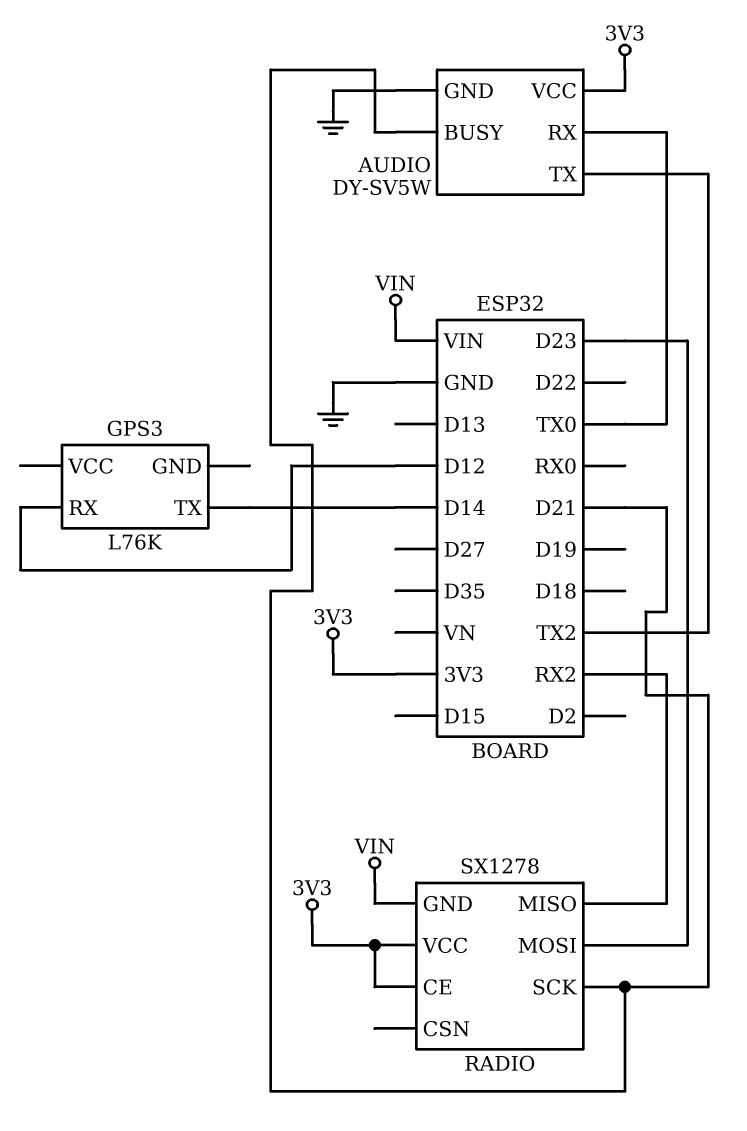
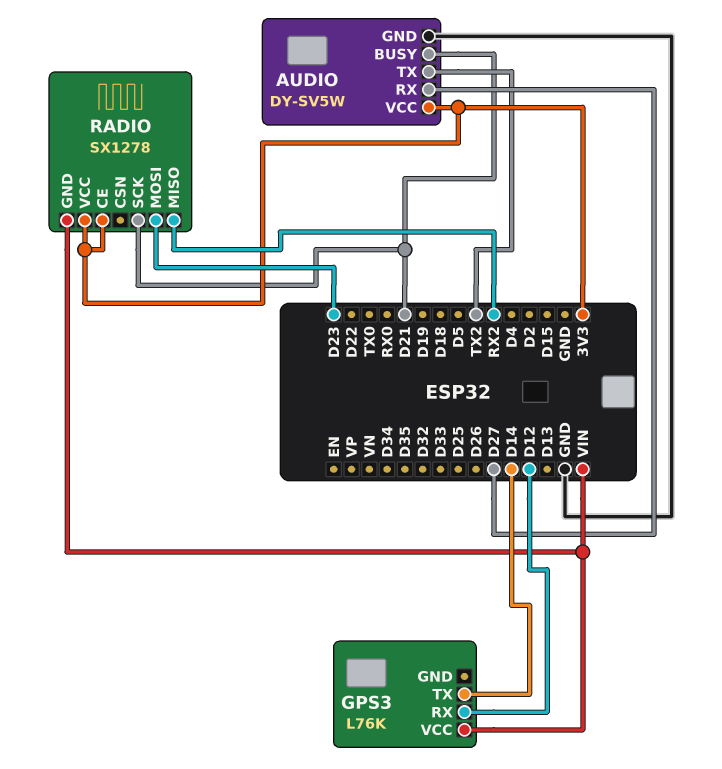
AUDIO pin RX: TX0 -> D27
GPS3 pin VCC: none -> VIN

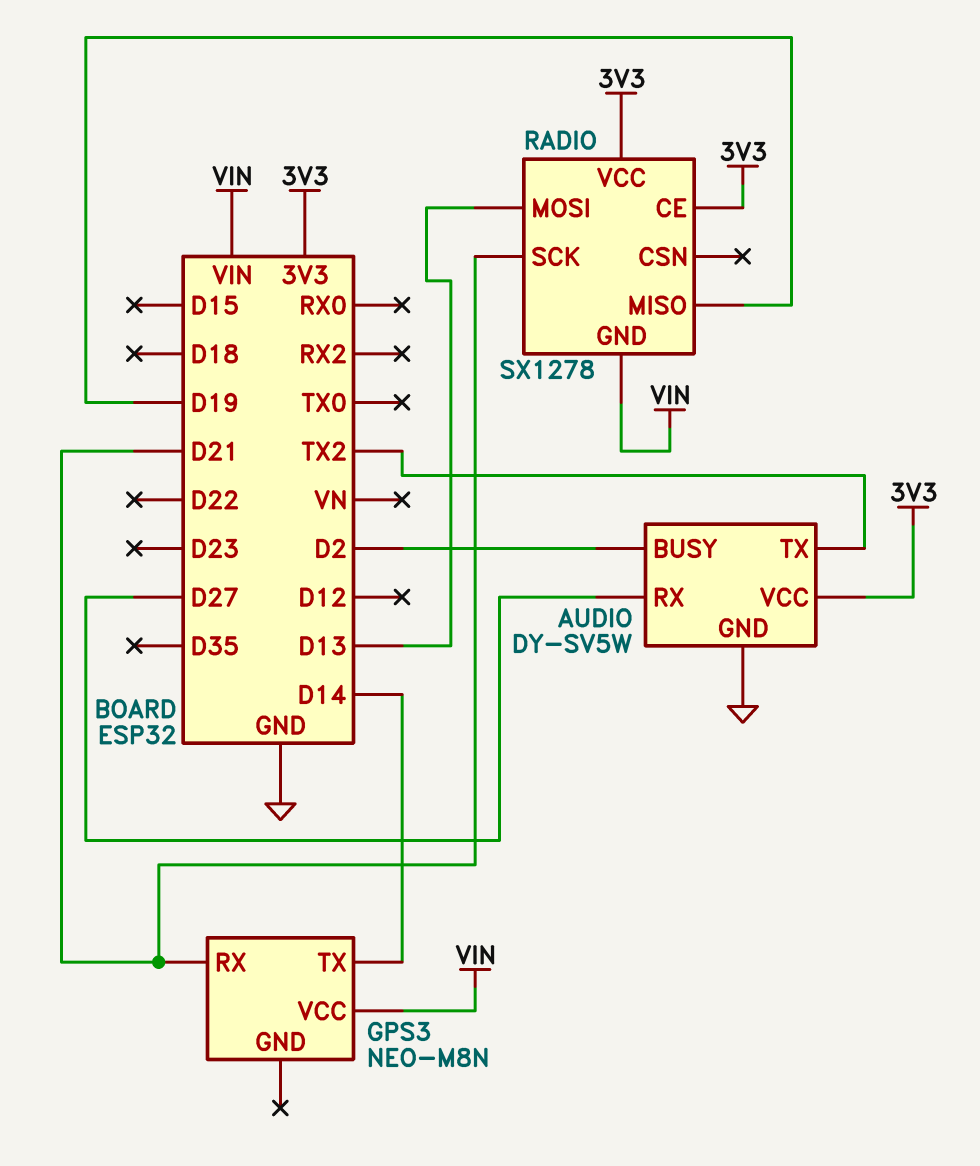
AUDIO pin BUSY: D21 -> D2
GPS3: L76K -> NEO-M8N
GPS3 pin RX: D12 -> D21
RADIO pin MISO: RX2 -> D19
RADIO pin MOSI: D23 -> D13

